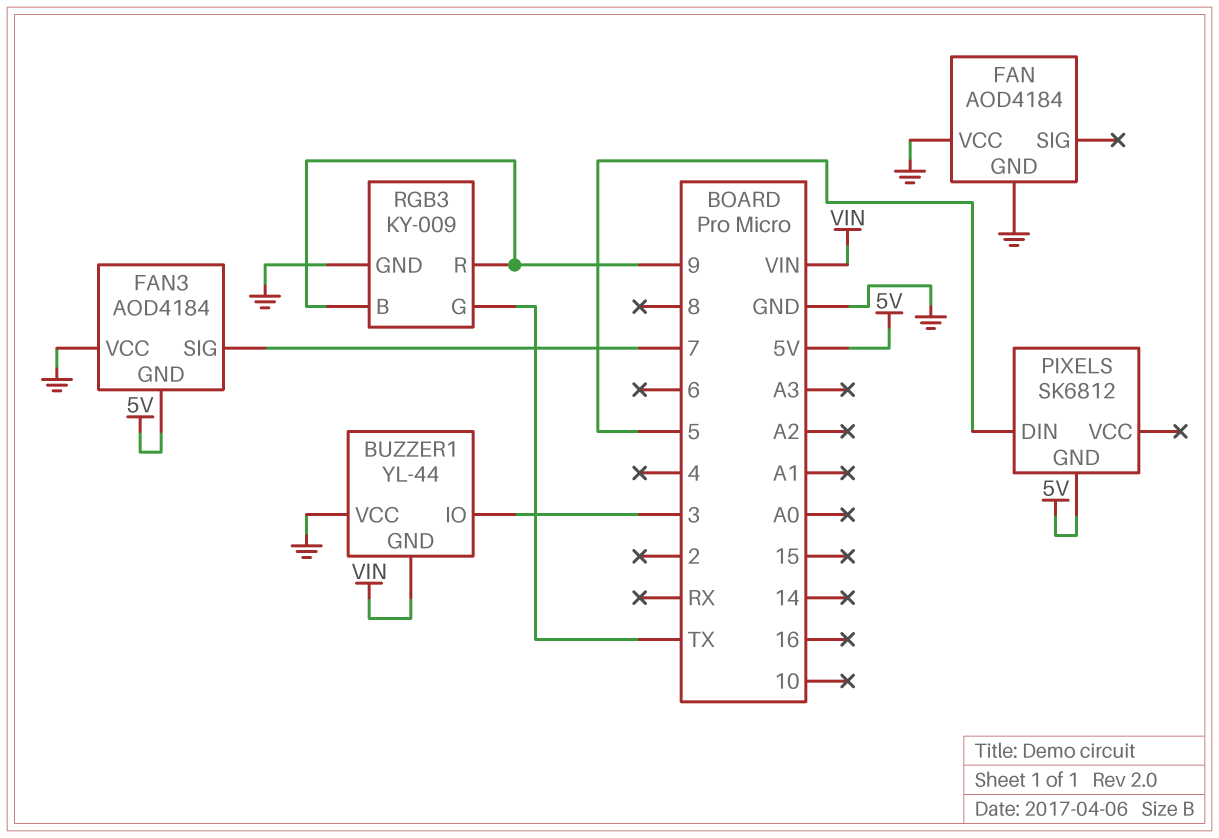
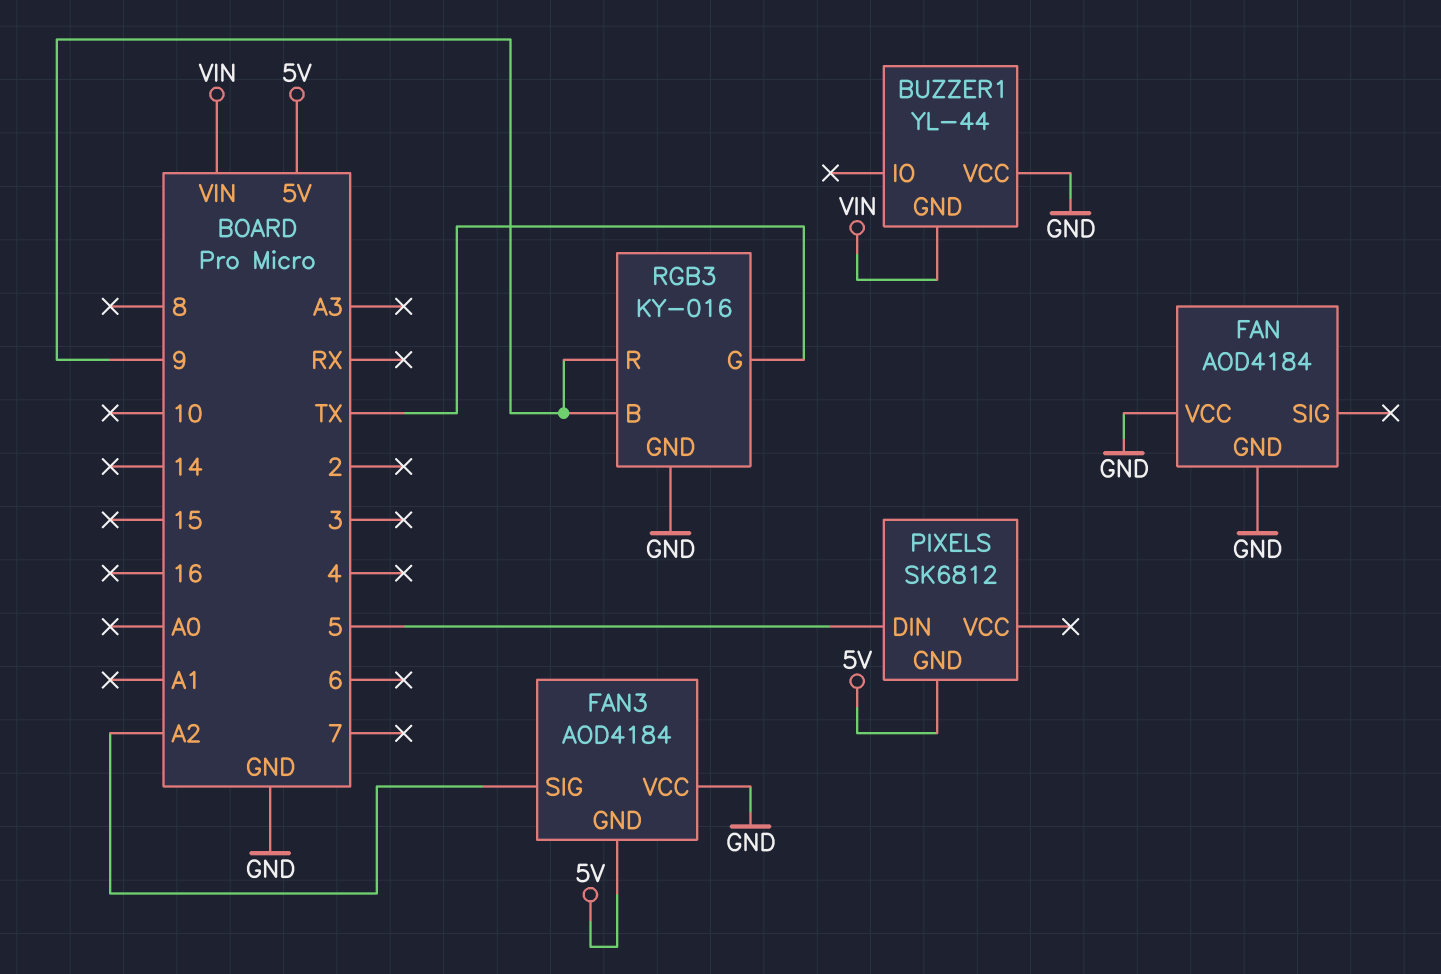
BUZZER1 pin IO: 3 -> none
FAN3 pin SIG: 7 -> A2
RGB3: KY-009 -> KY-016

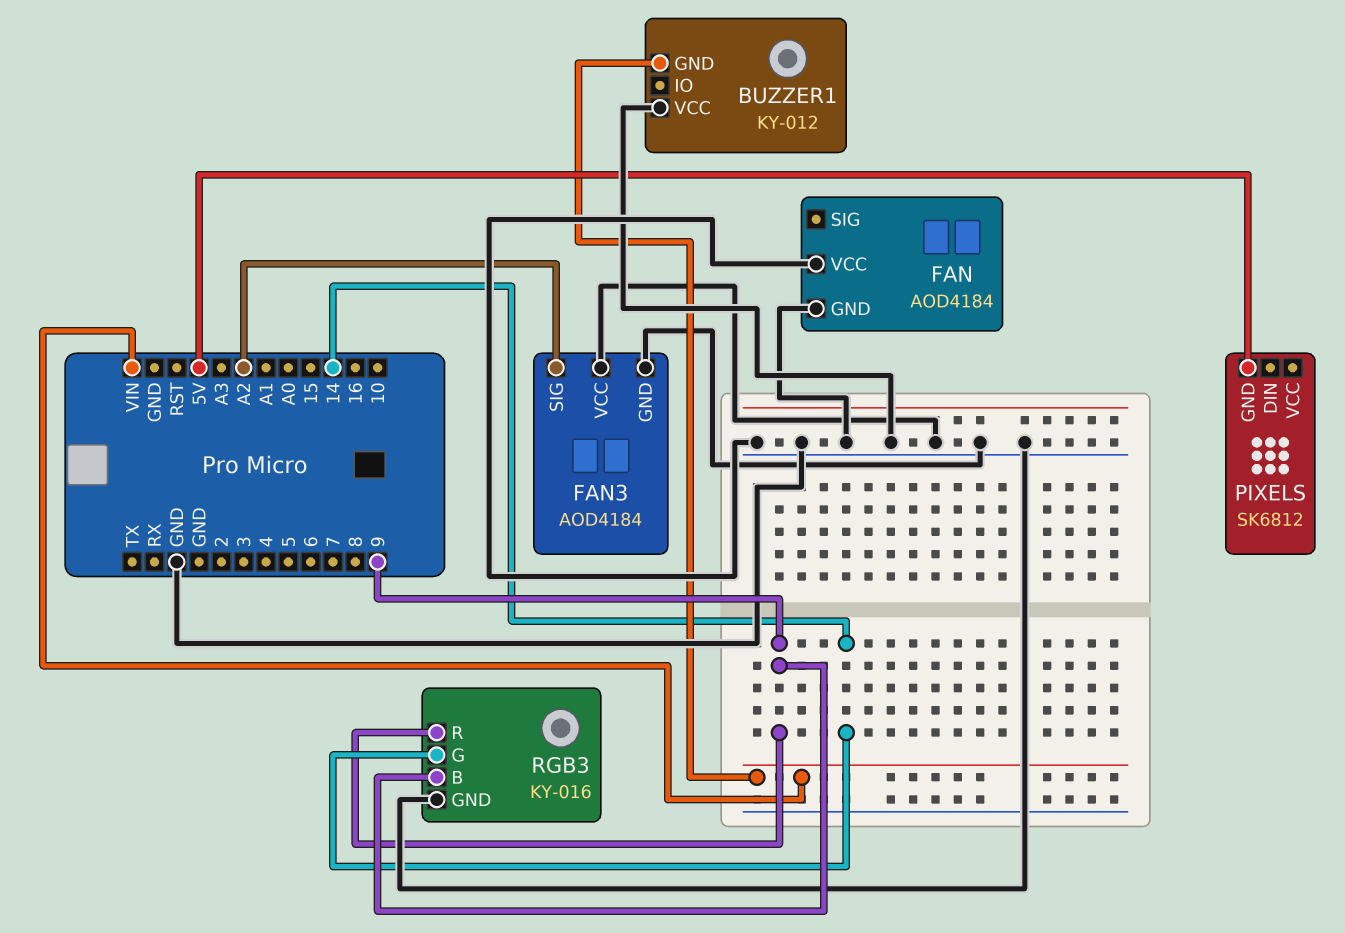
BUZZER1: YL-44 -> KY-012
FAN3 pin GND: 5V -> GND
PIXELS pin DIN: 5 -> none
RGB3 pin G: TX -> 14

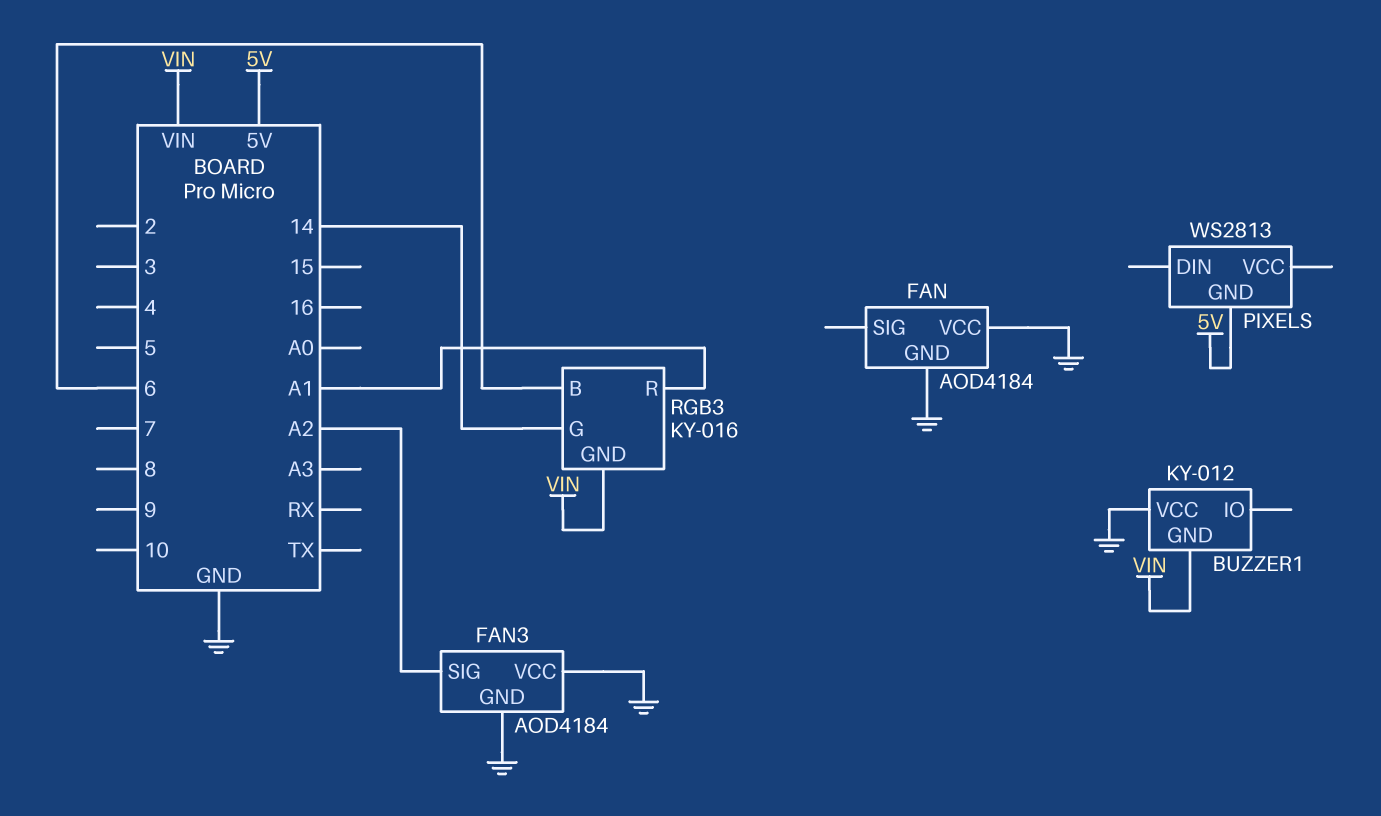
PIXELS: SK6812 -> WS2813
RGB3 pin B: 9 -> 6
RGB3 pin GND: GND -> VIN
RGB3 pin R: 9 -> A1

